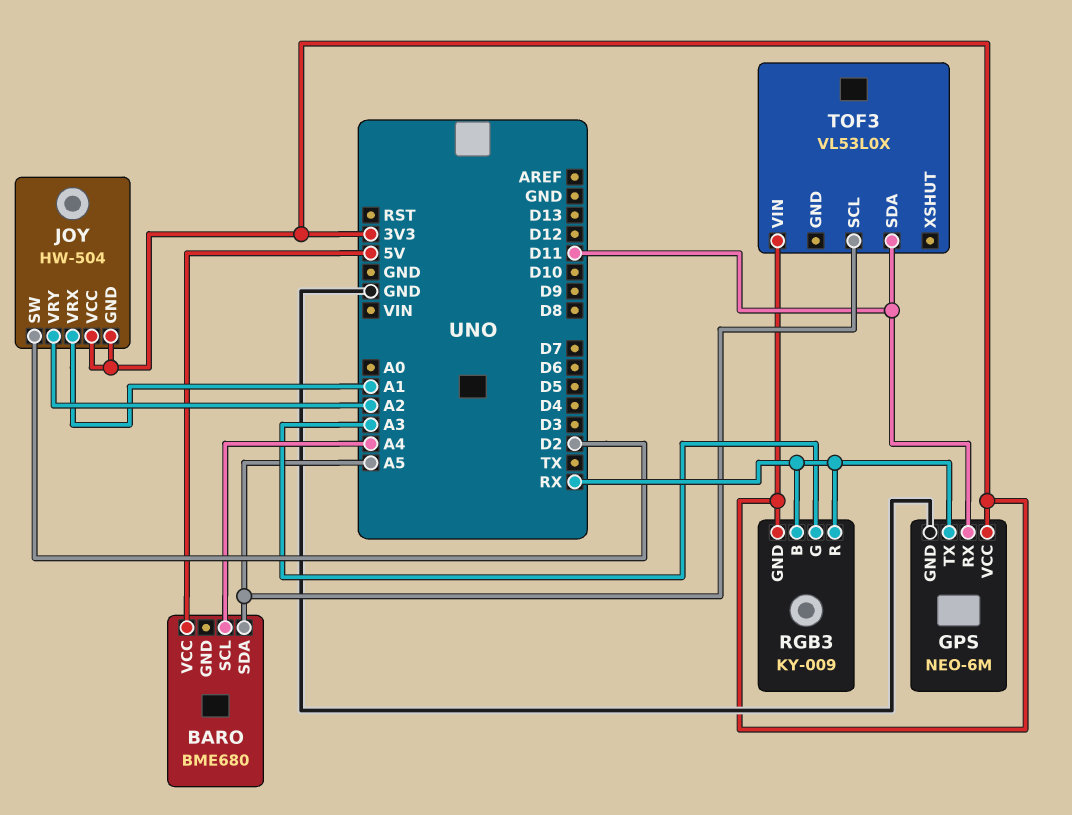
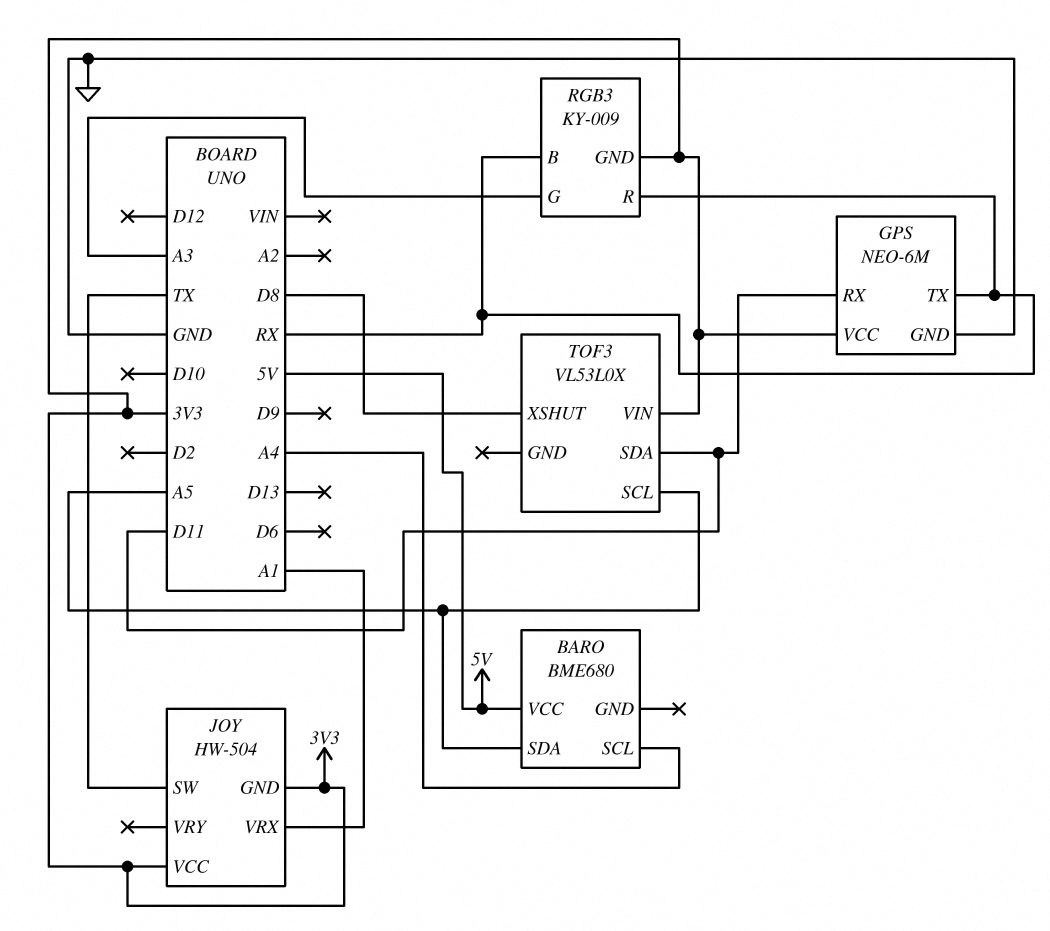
JOY pin SW: D2 -> TX
JOY pin VRY: A2 -> none
TOF3 pin XSHUT: none -> D8

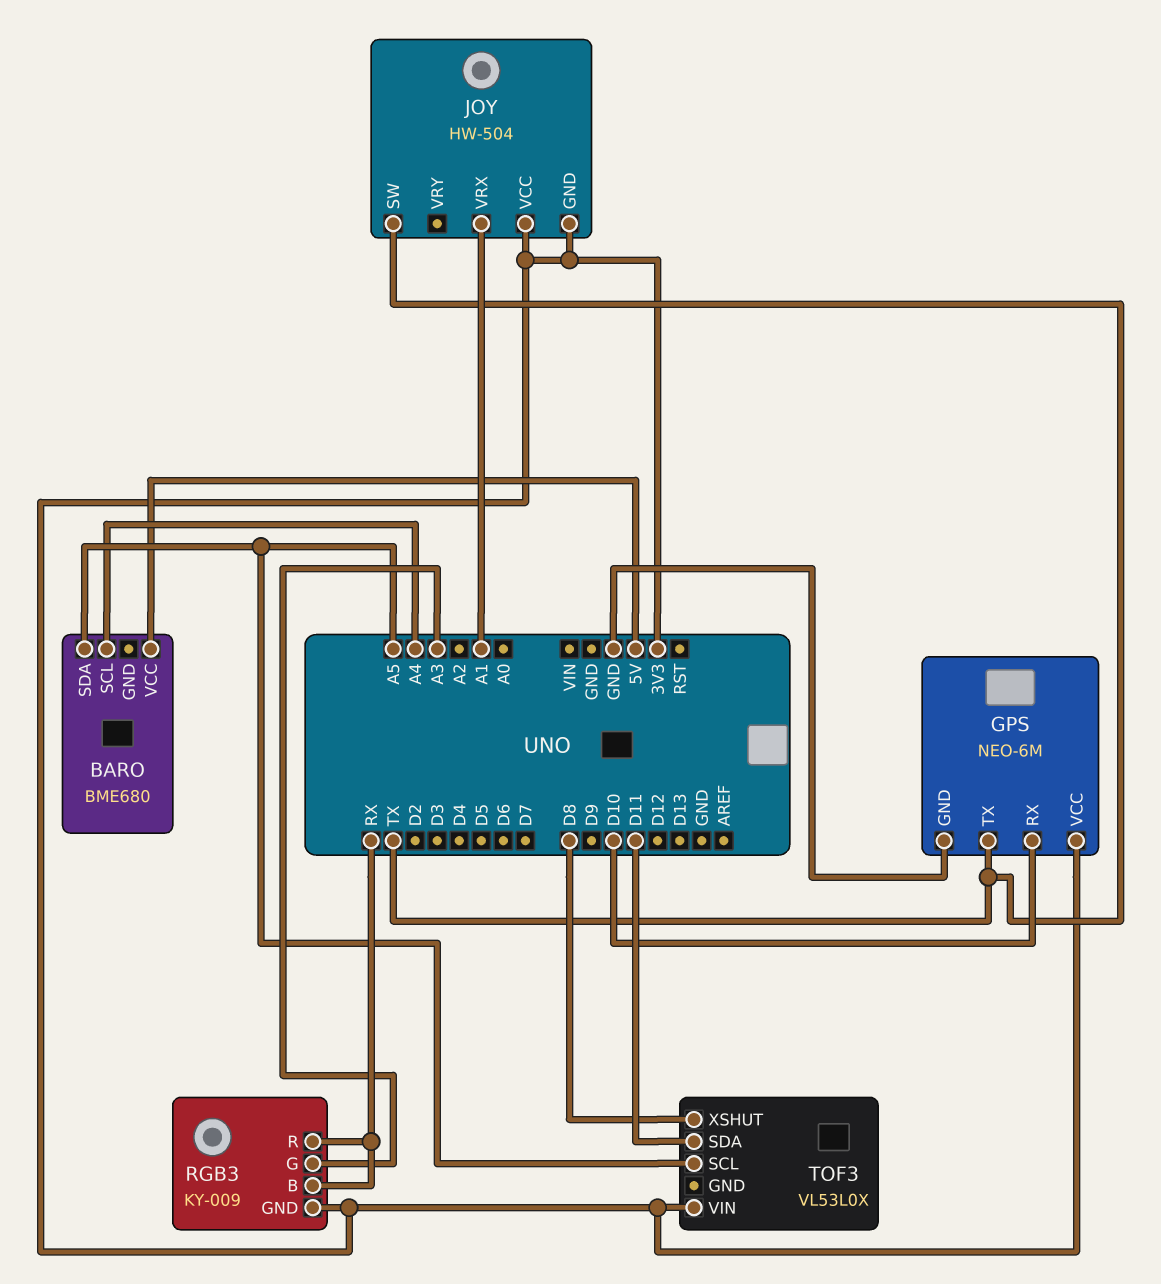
GPS pin RX: D11 -> D10
GPS pin TX: RX -> TX

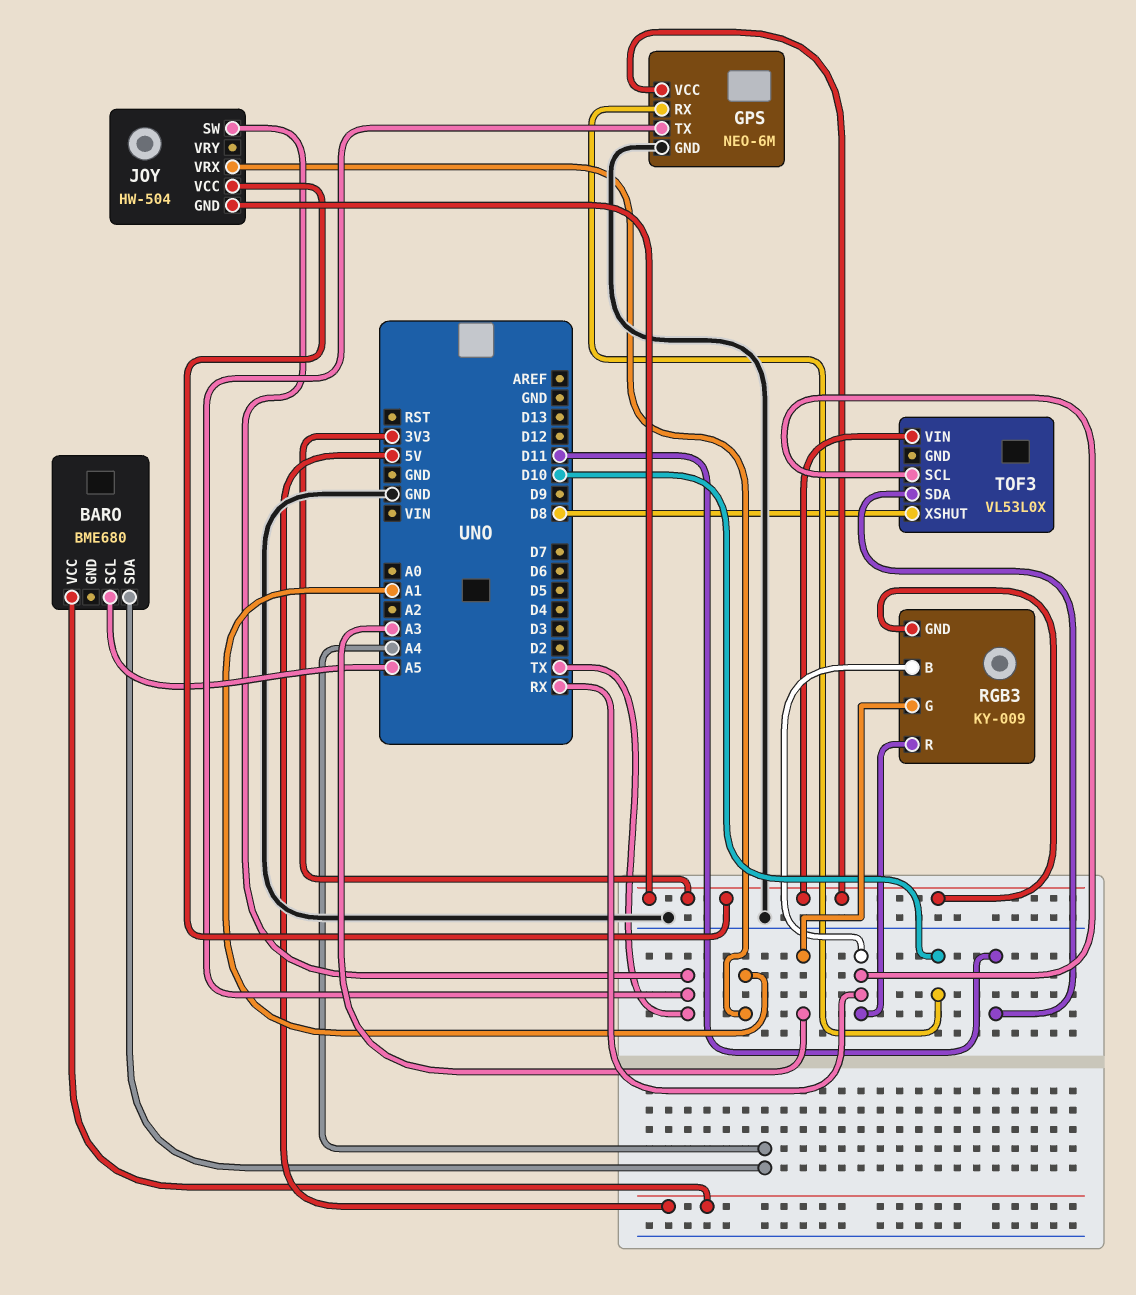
BARO pin SCL: A4 -> A5
BARO pin SDA: A5 -> A4
TOF3 pin SCL: A5 -> RX

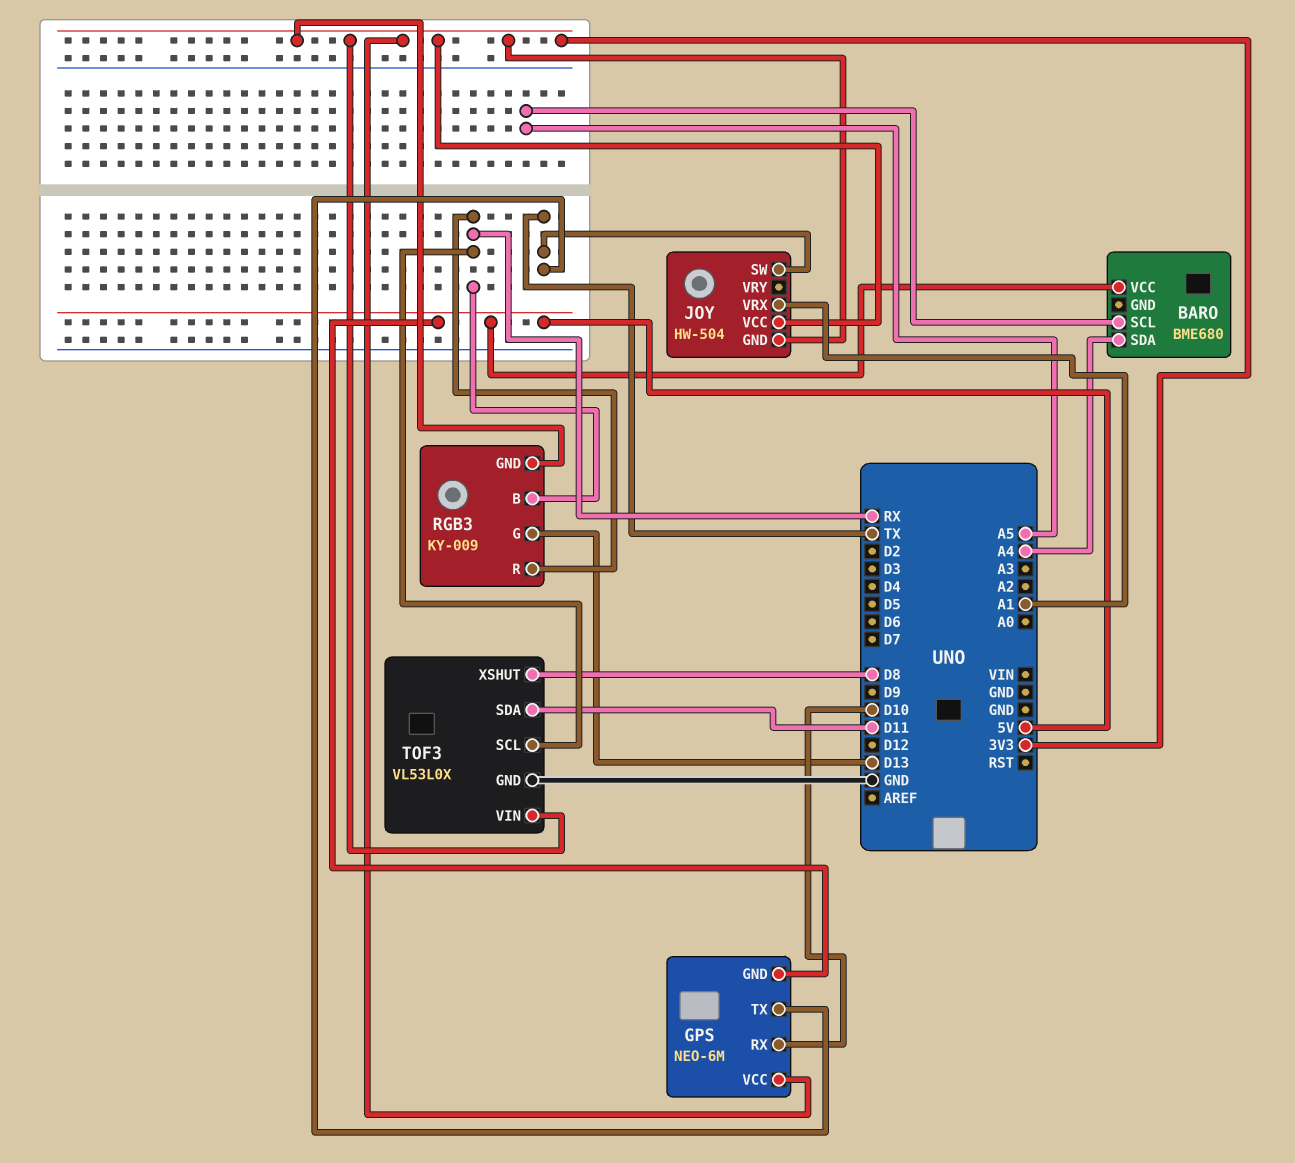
GPS pin GND: GND -> 5V
RGB3 pin G: A3 -> D13
TOF3 pin GND: none -> GND

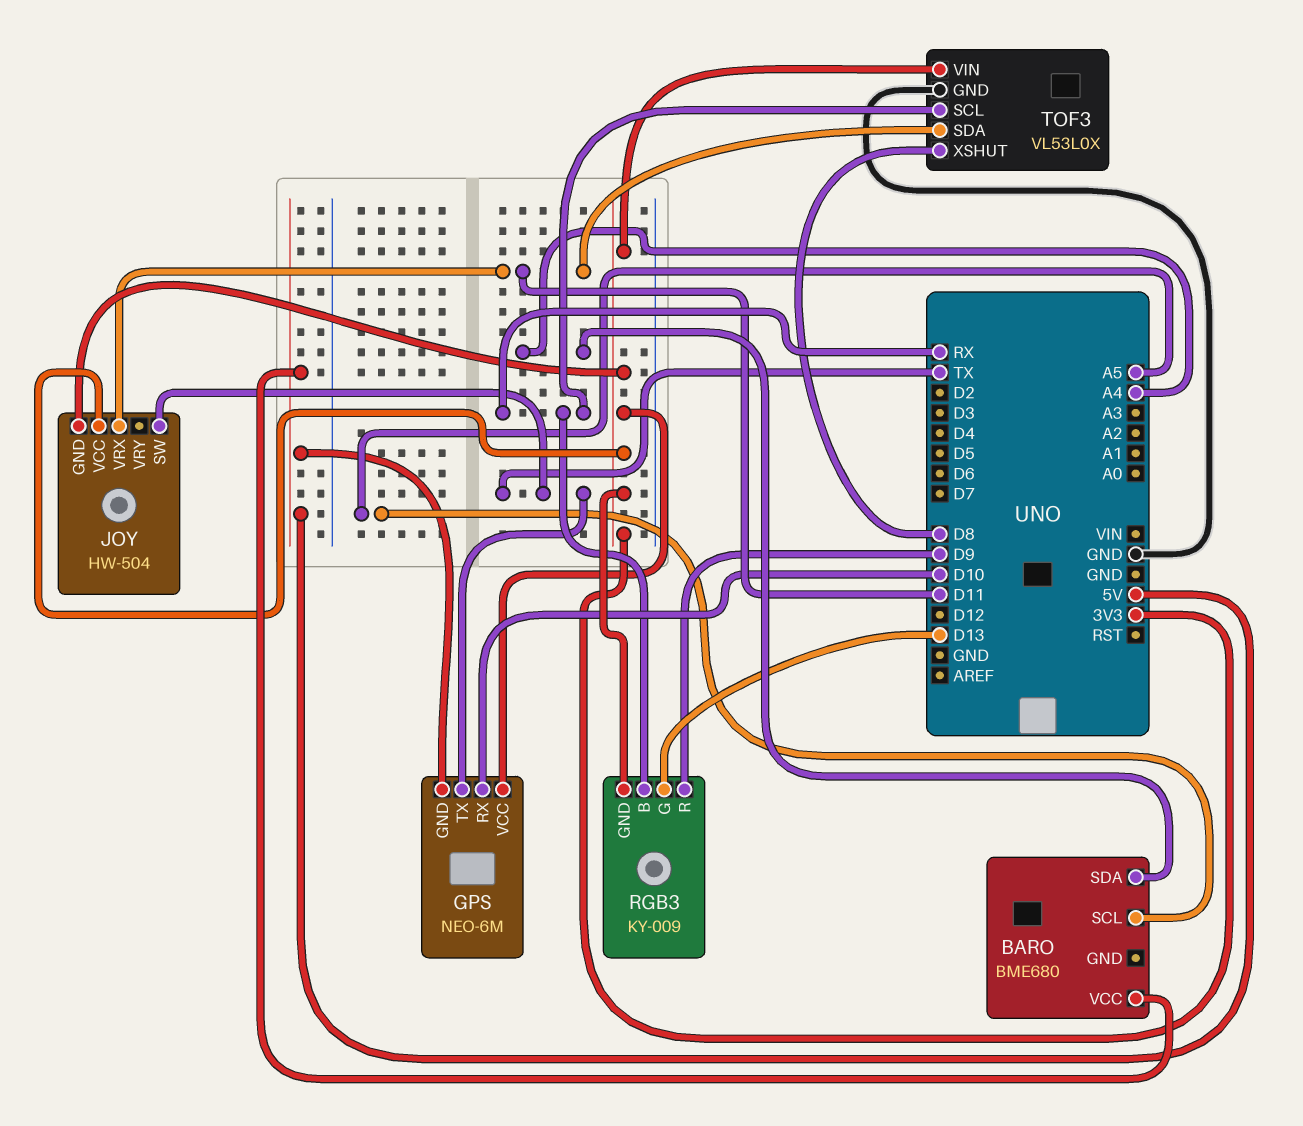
JOY pin VRX: A1 -> D11
RGB3 pin R: RX -> D9

